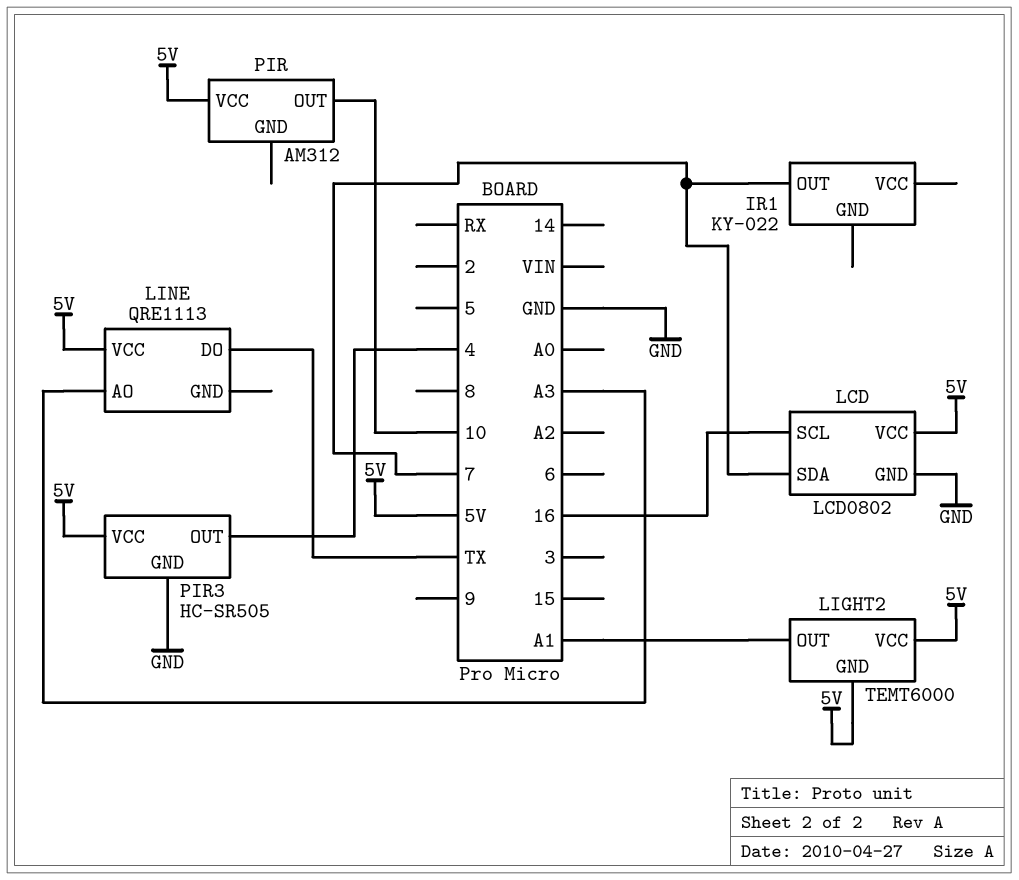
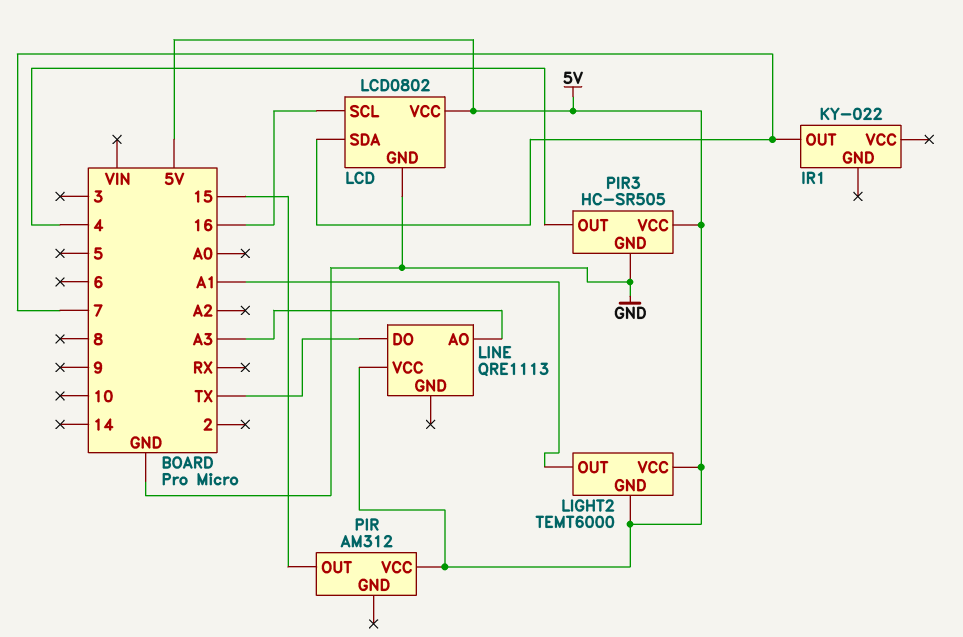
PIR pin OUT: 10 -> 15

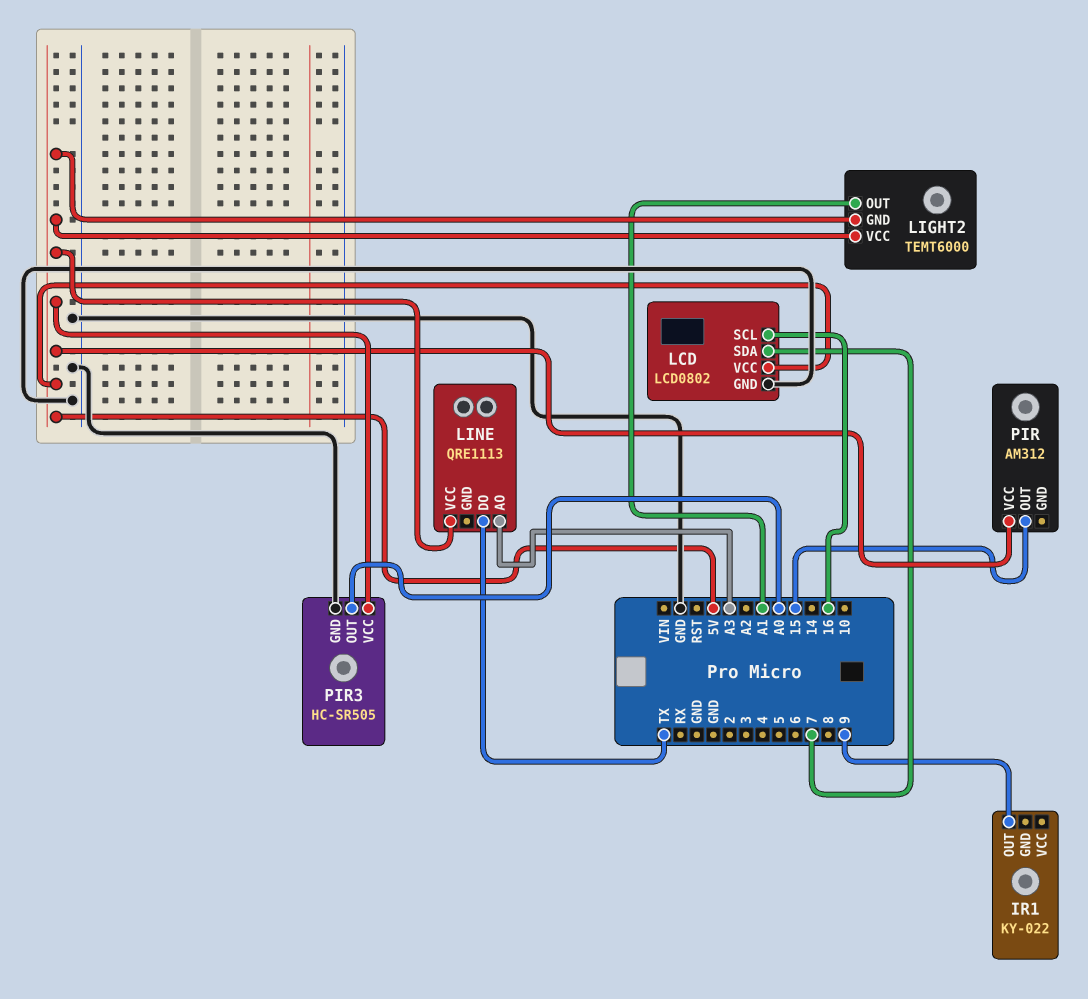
IR1 pin OUT: 7 -> 9
PIR3 pin OUT: 4 -> A0

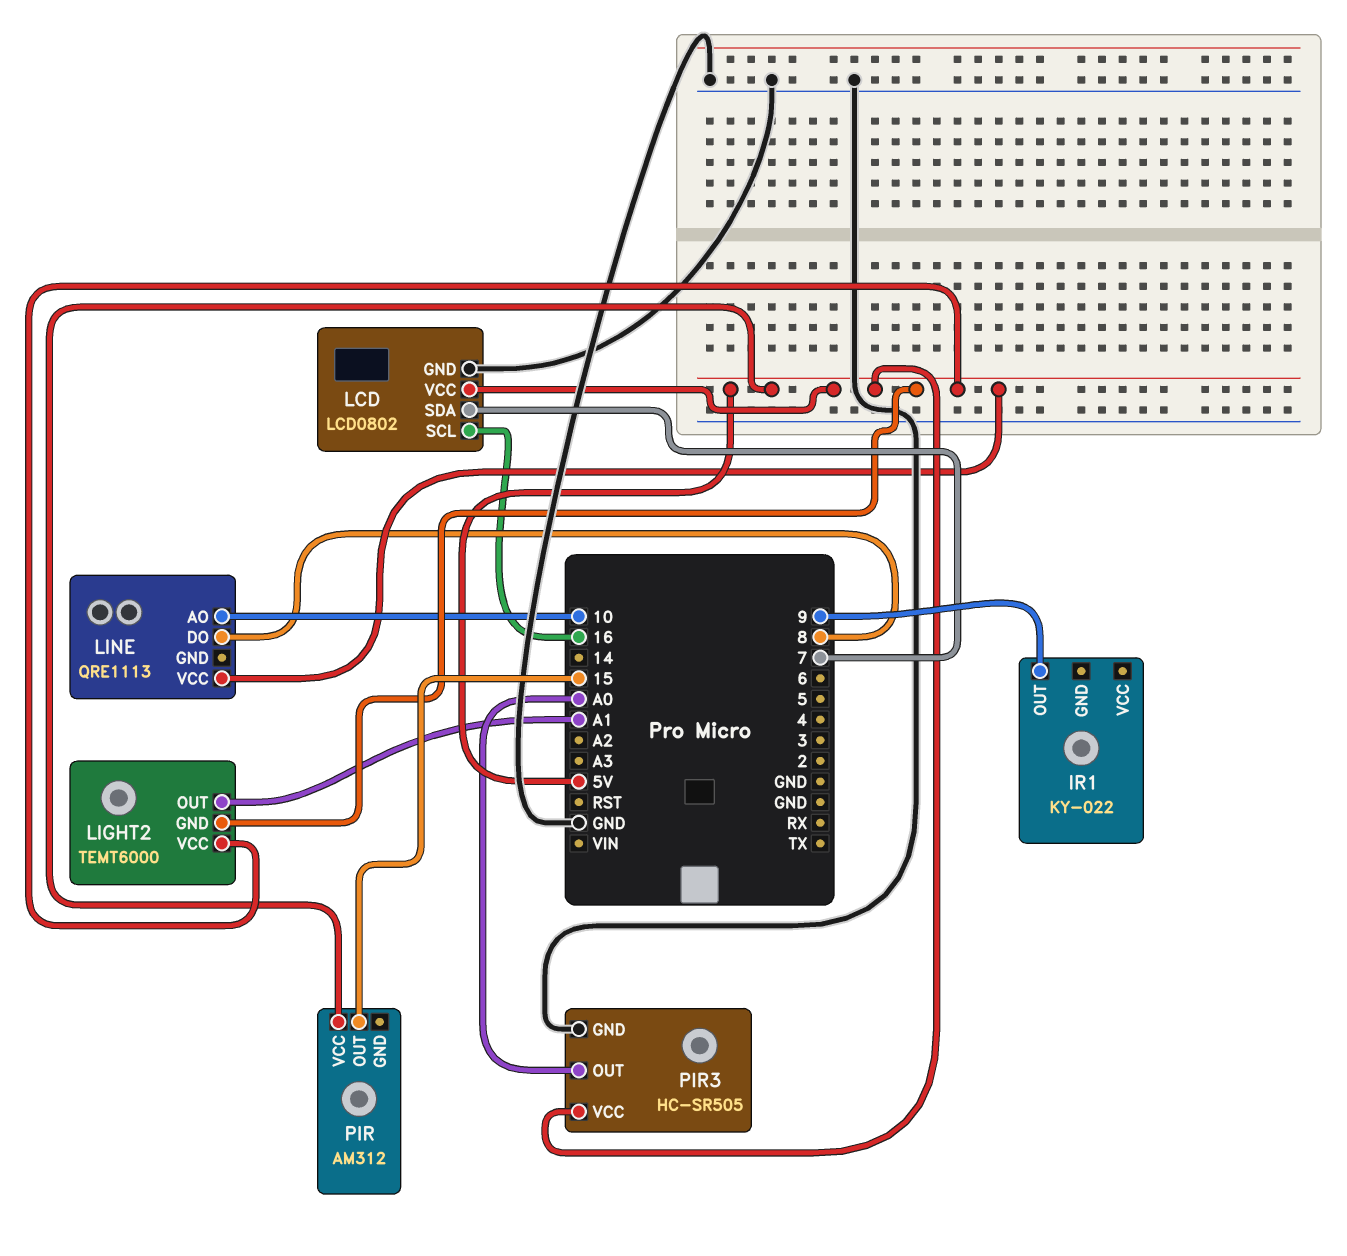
LINE pin AO: A3 -> 10
LINE pin DO: TX -> 8

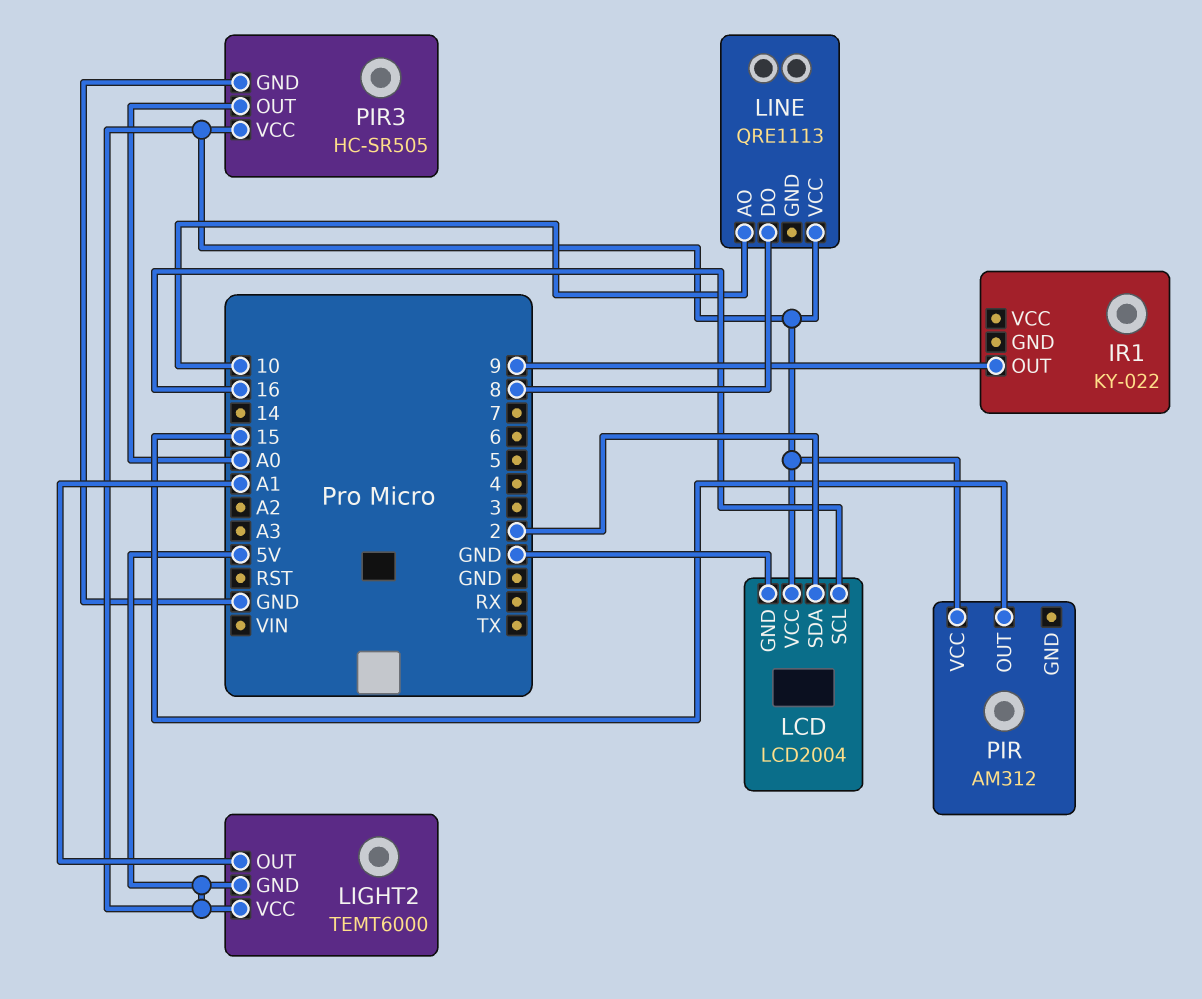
LCD: LCD0802 -> LCD2004
LCD pin SDA: 7 -> 2

